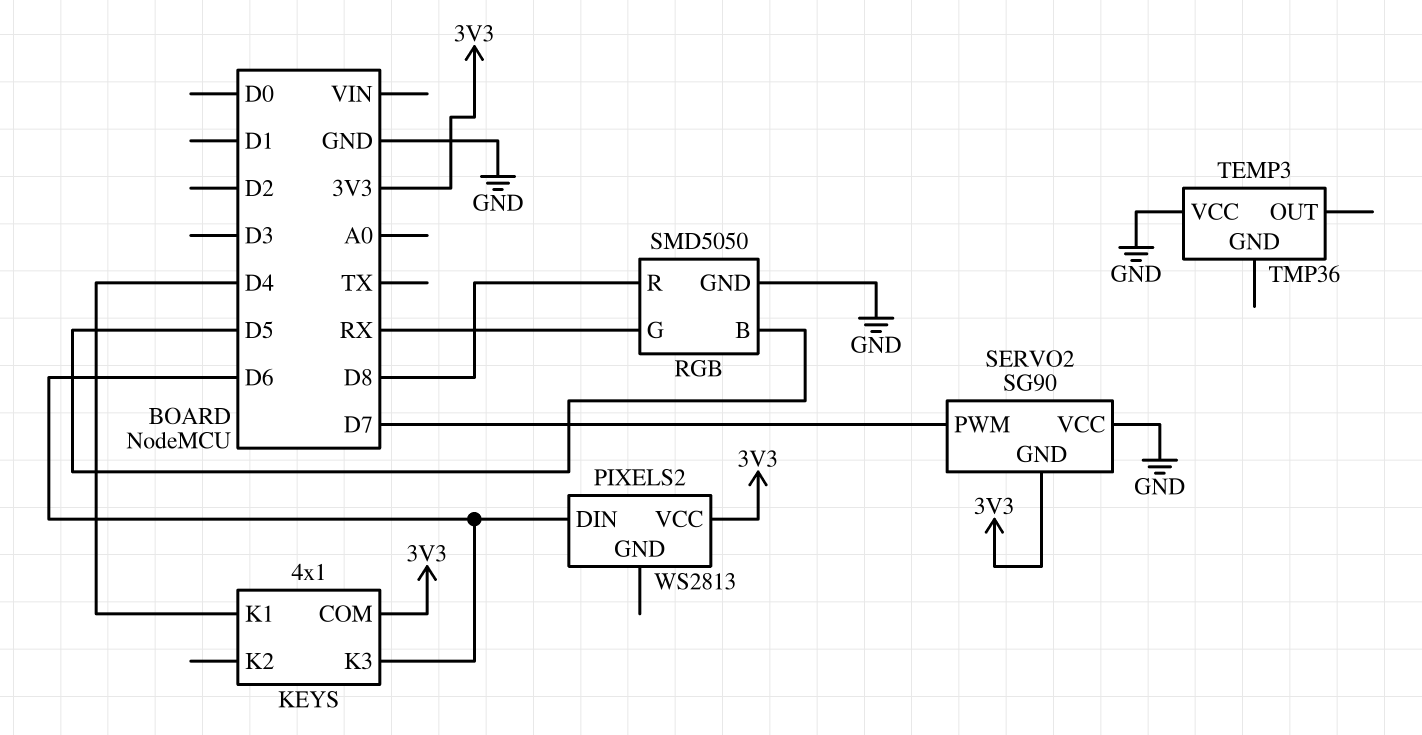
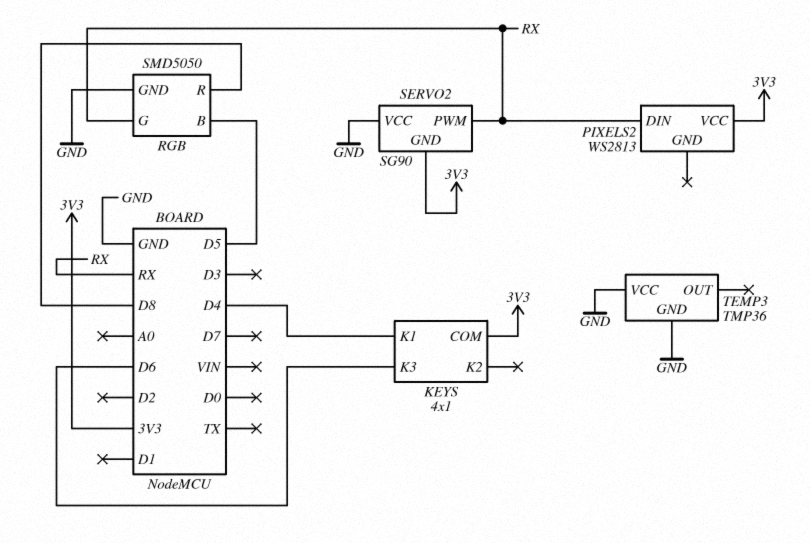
PIXELS2 pin DIN: D6 -> RX
SERVO2 pin PWM: D7 -> RX
TEMP3 pin GND: none -> GND

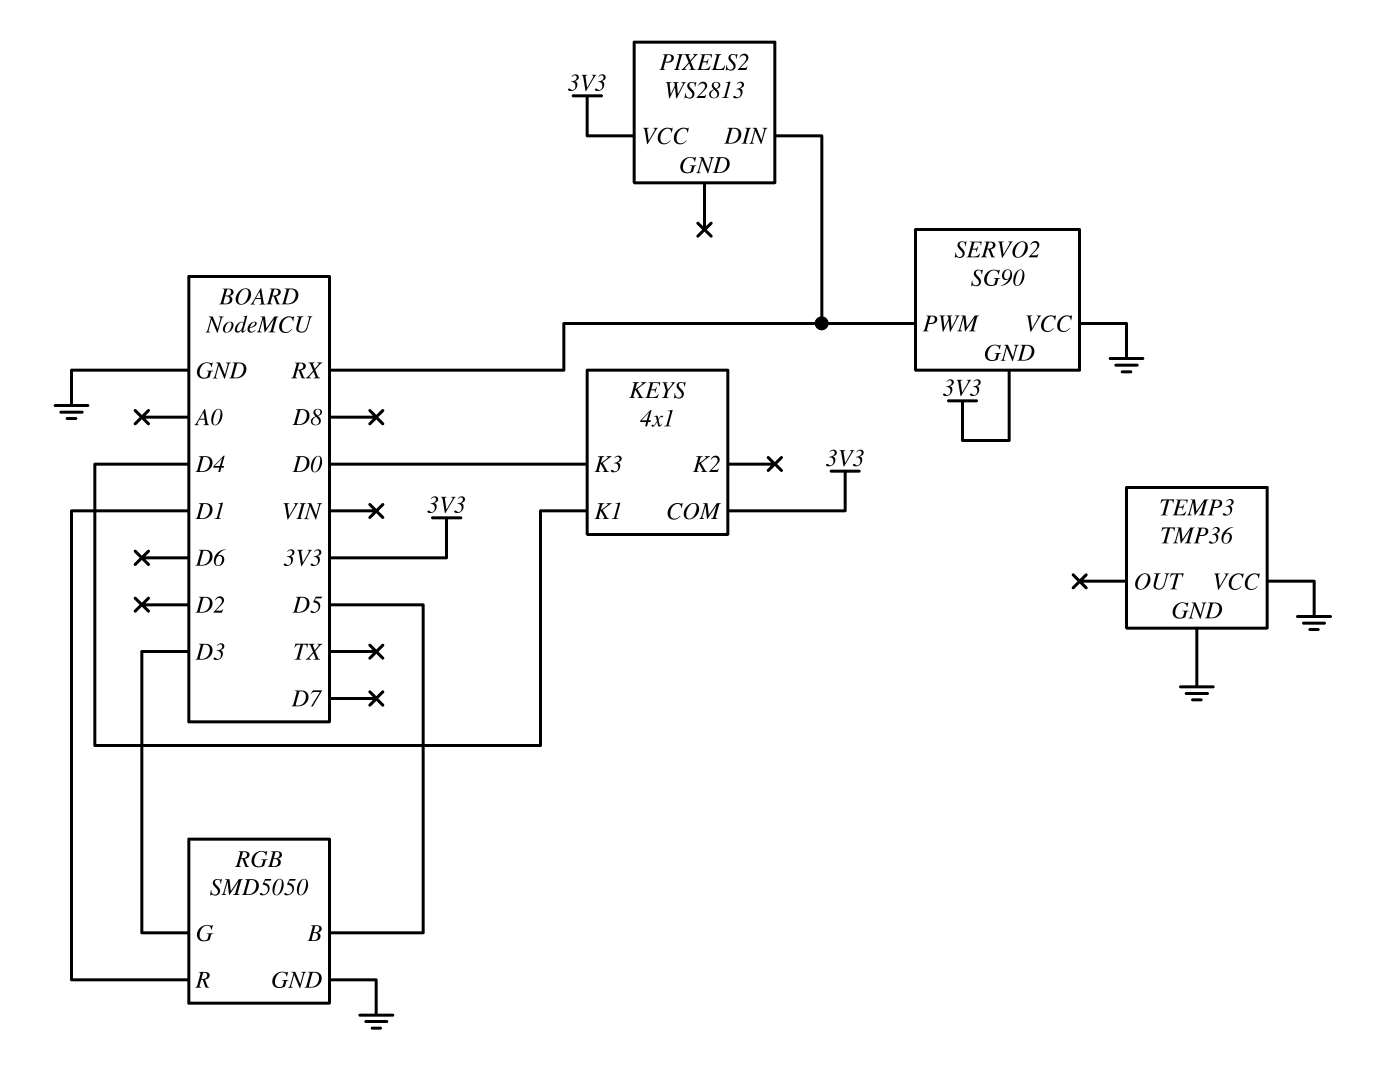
KEYS pin K3: D6 -> D0
RGB pin G: RX -> D3
RGB pin R: D8 -> D1

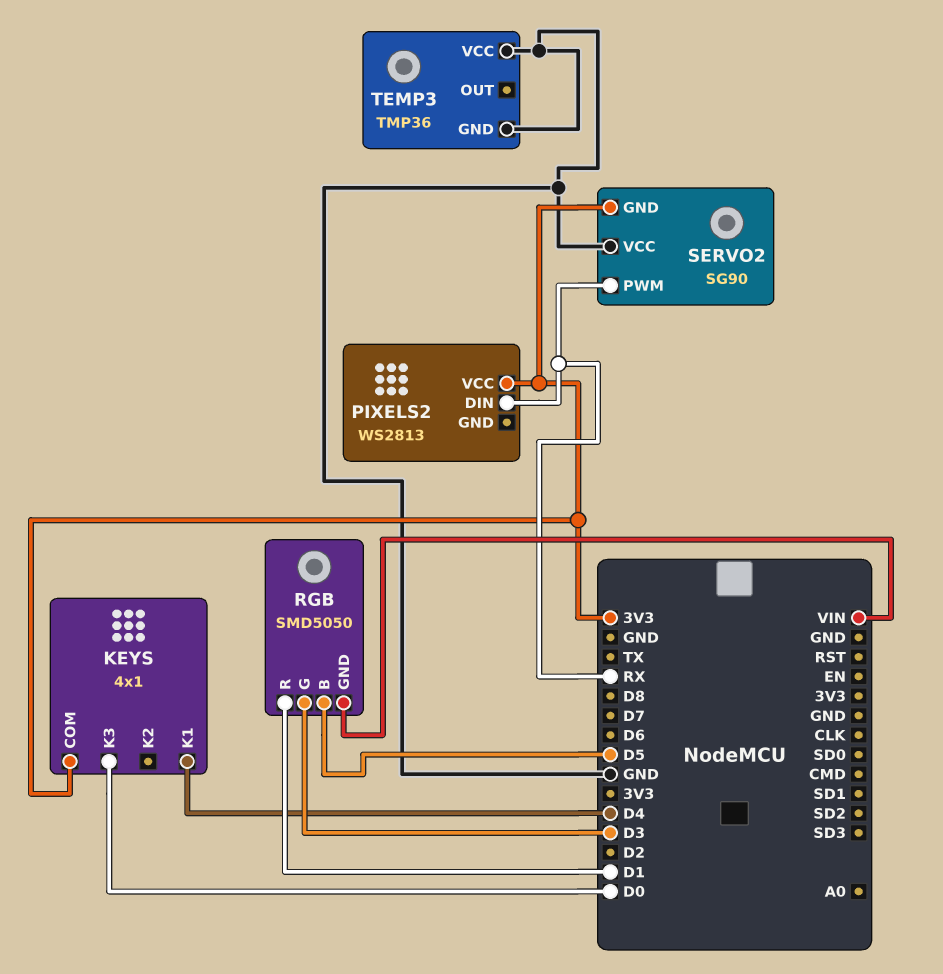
RGB pin GND: GND -> VIN

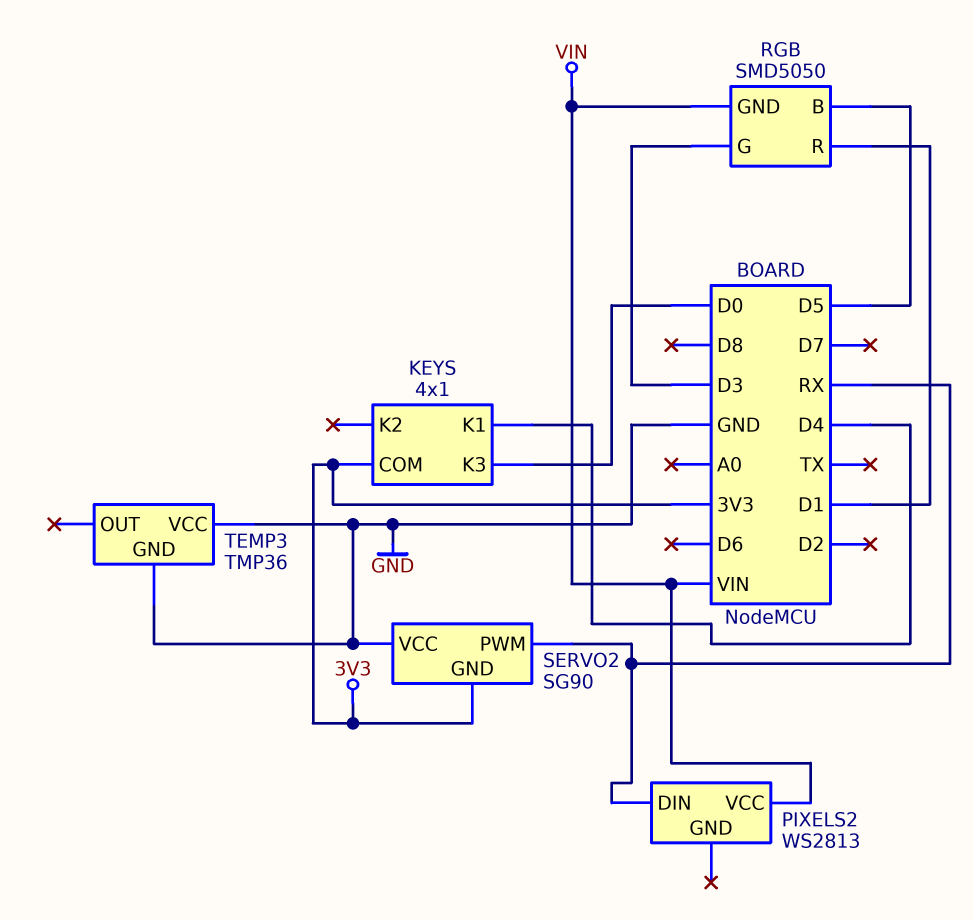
PIXELS2 pin VCC: 3V3 -> VIN

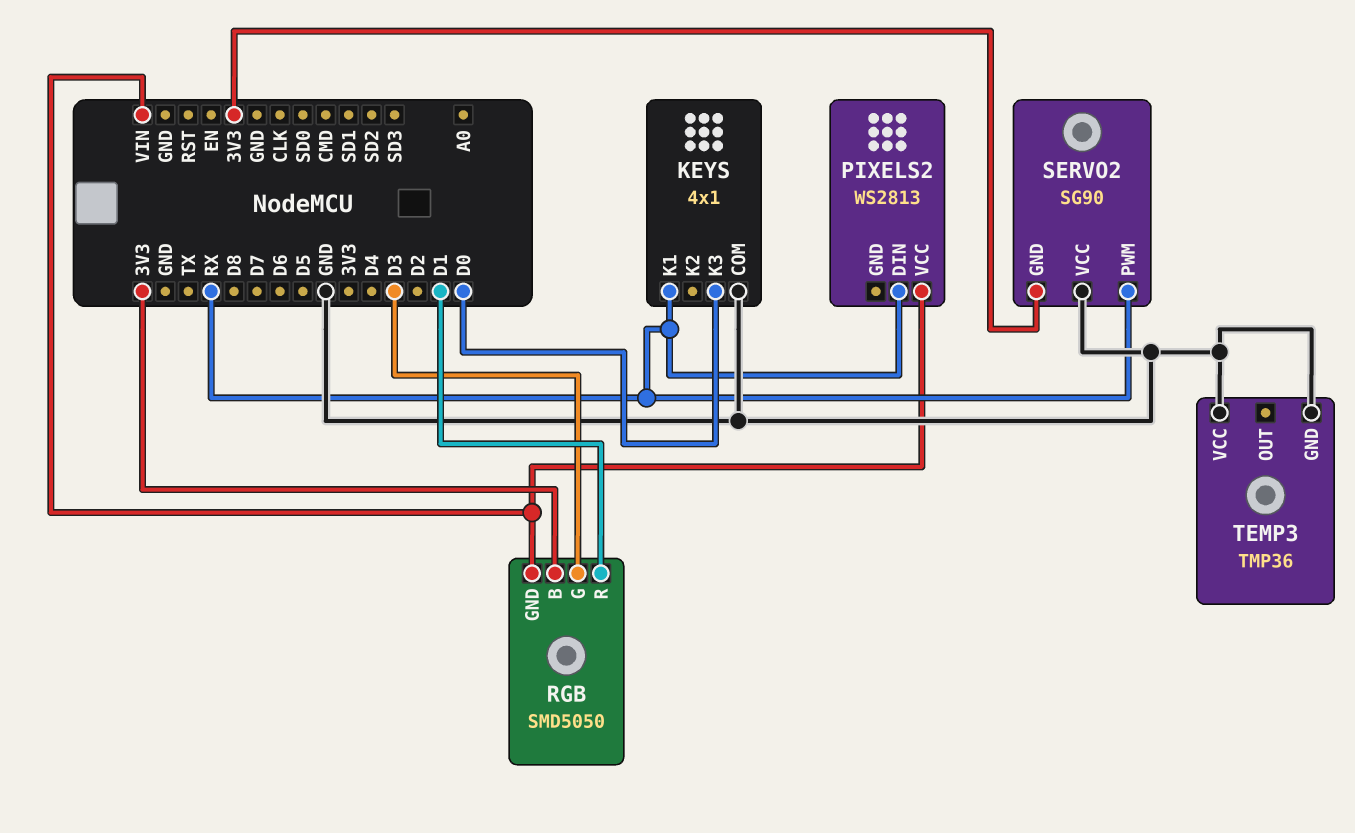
KEYS pin COM: 3V3 -> GND
KEYS pin K1: D4 -> RX
RGB pin B: D5 -> 3V3

